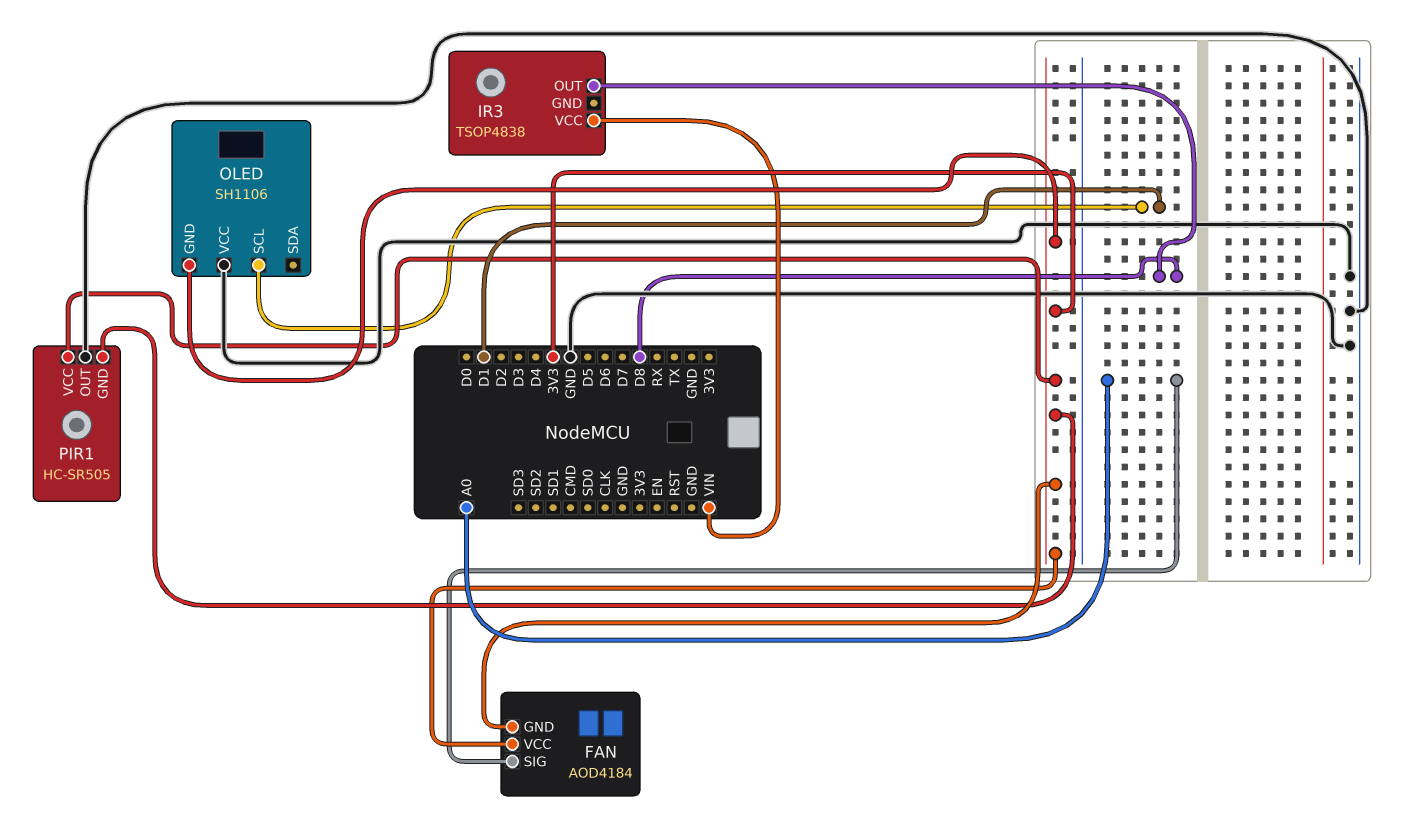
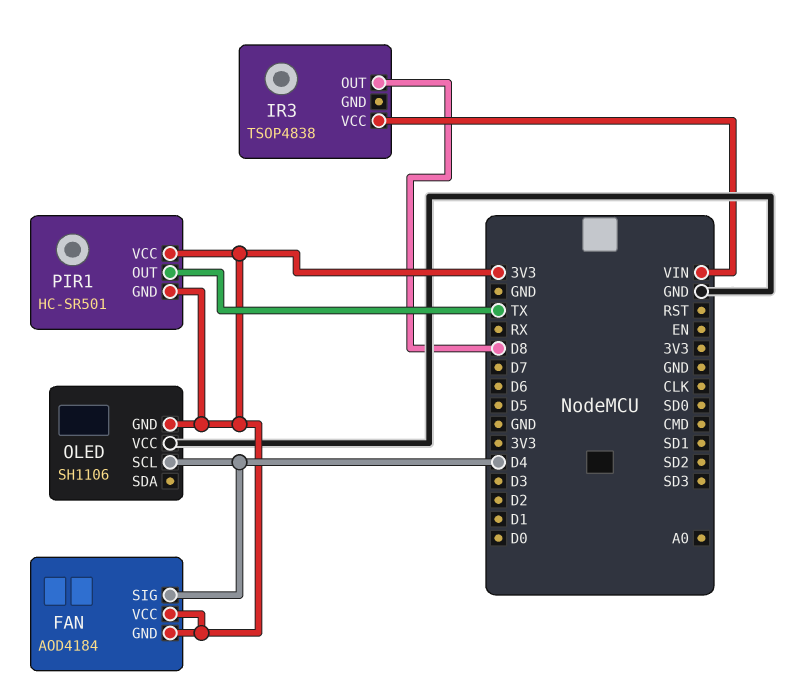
FAN pin SIG: A0 -> D4
OLED pin SCL: D1 -> D4
PIR1: HC-SR505 -> HC-SR501
PIR1 pin OUT: GND -> TX

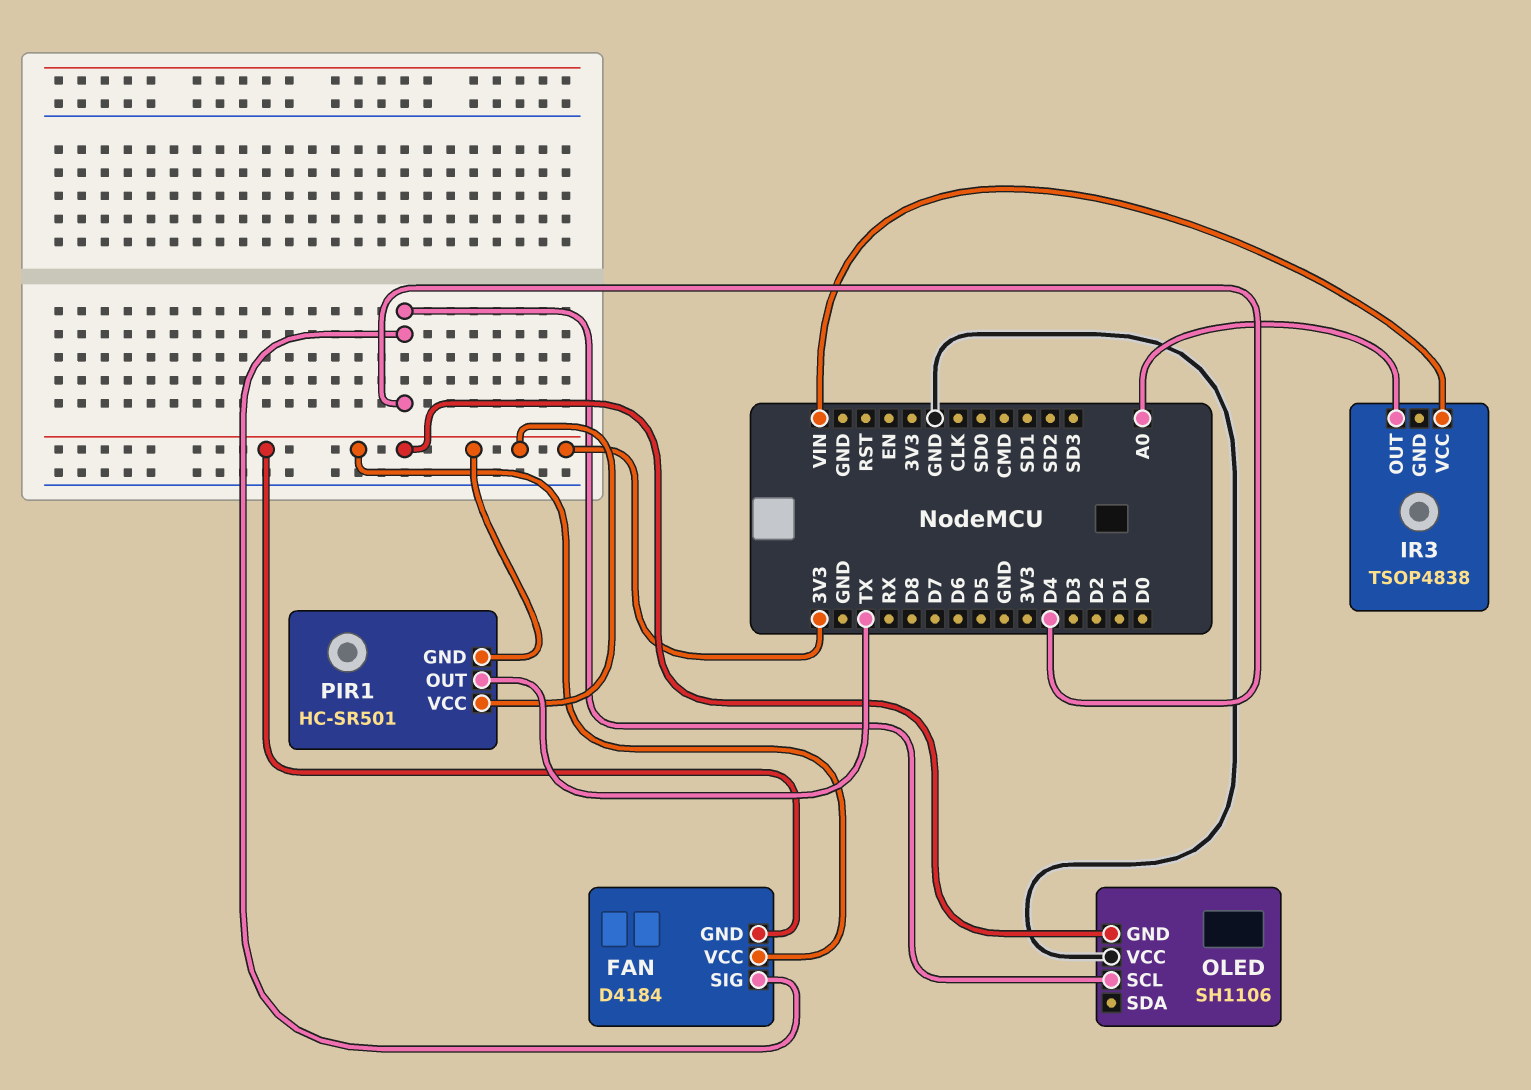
FAN: AOD4184 -> D4184
IR3 pin OUT: D8 -> A0

